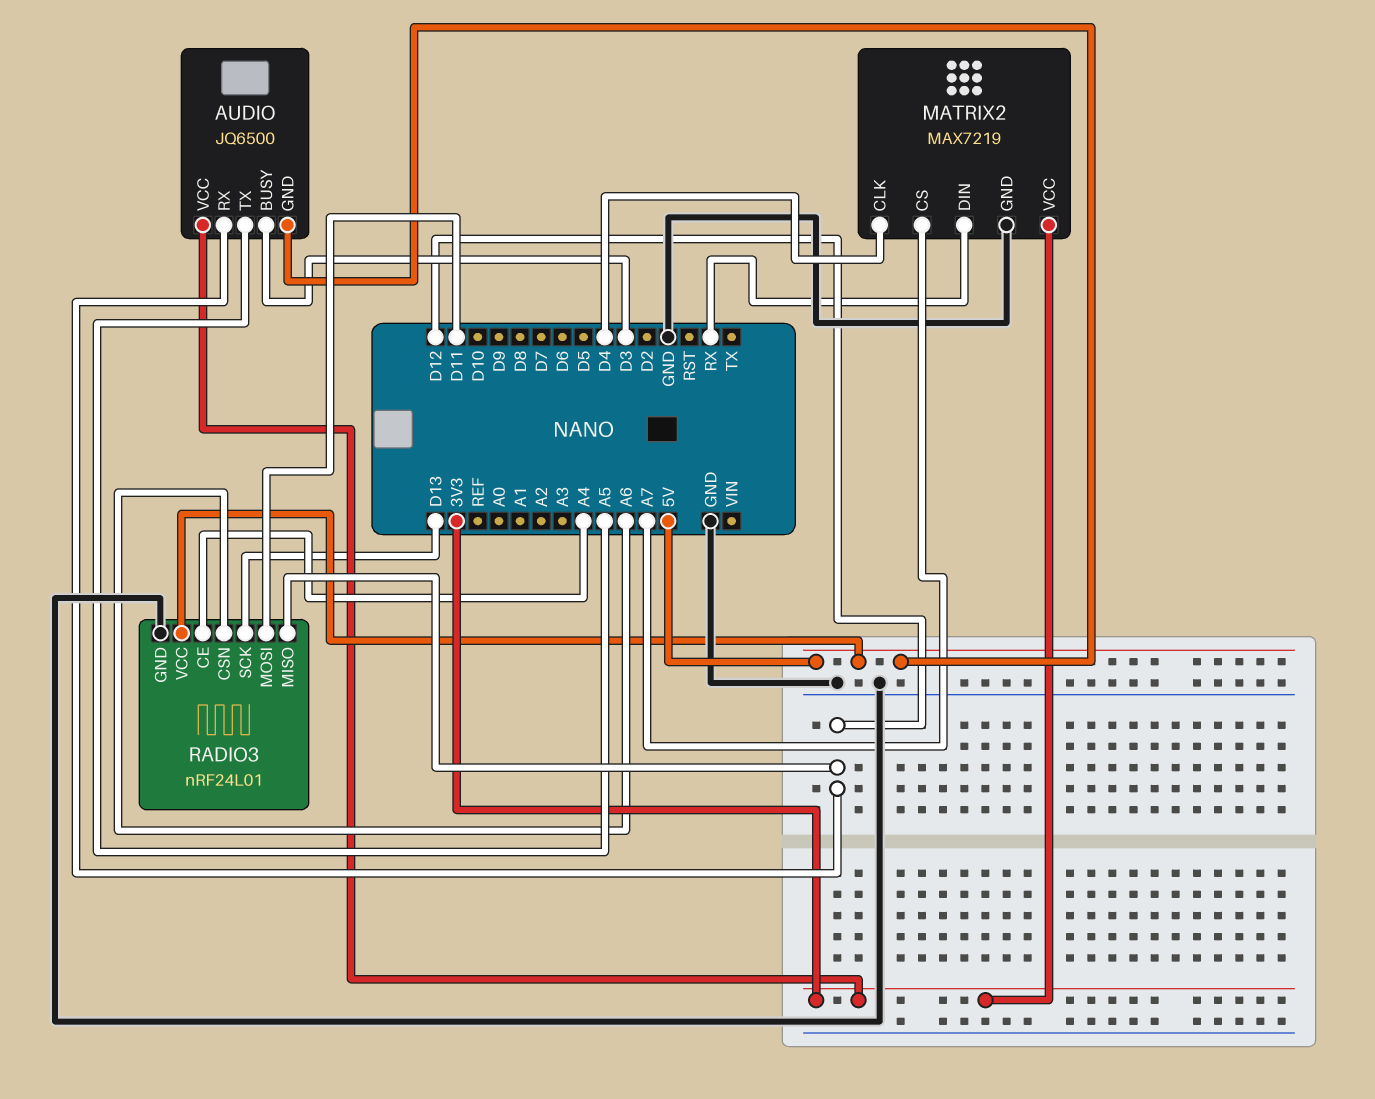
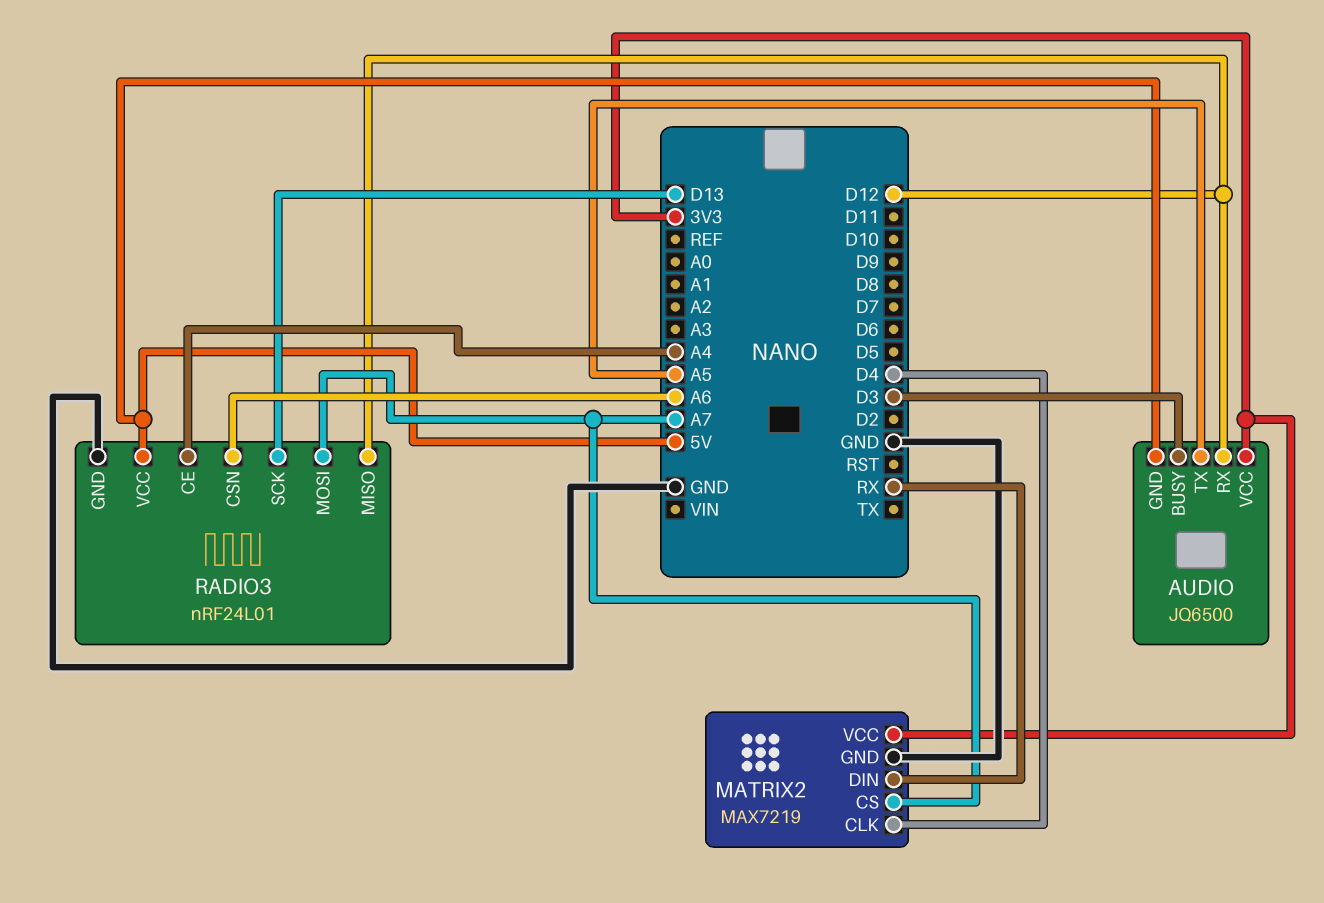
RADIO3 pin MOSI: D11 -> A7

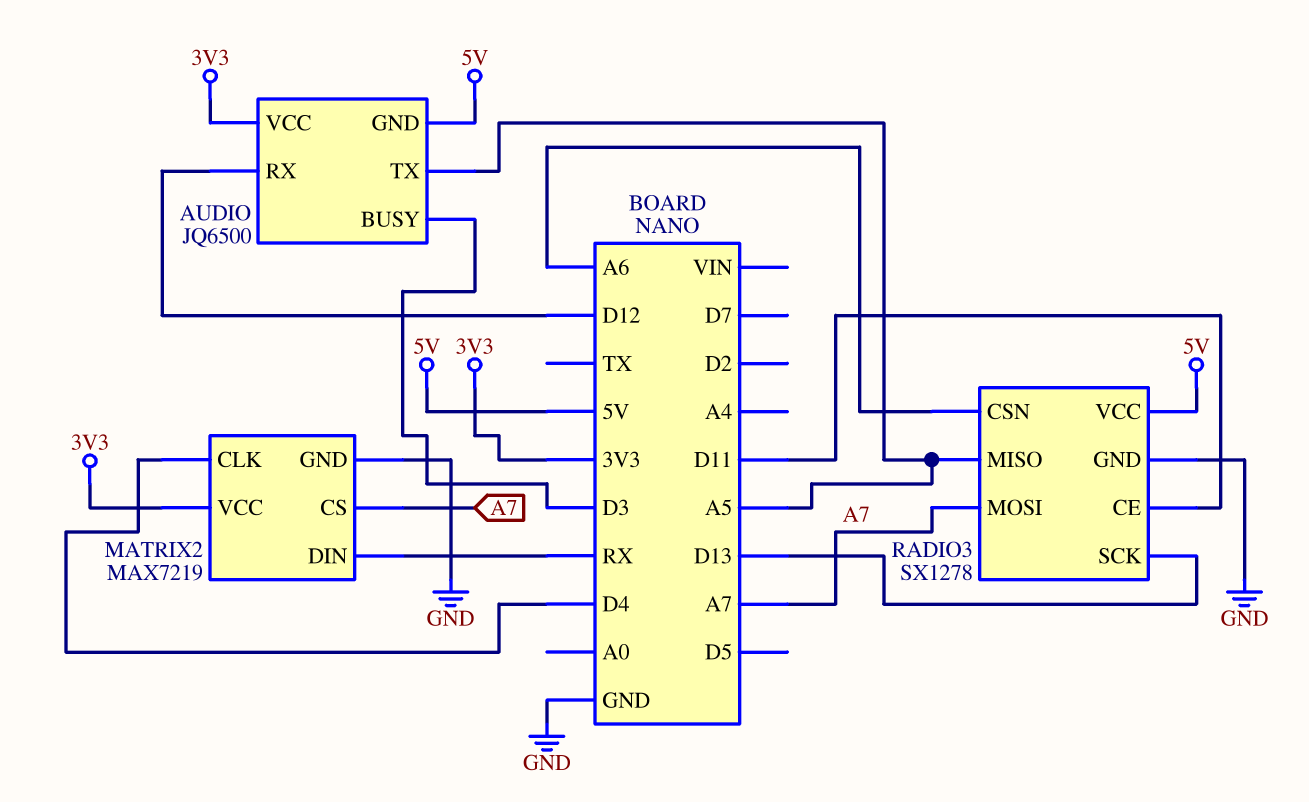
RADIO3: nRF24L01 -> SX1278
RADIO3 pin CE: A4 -> D11
RADIO3 pin MISO: D12 -> A5

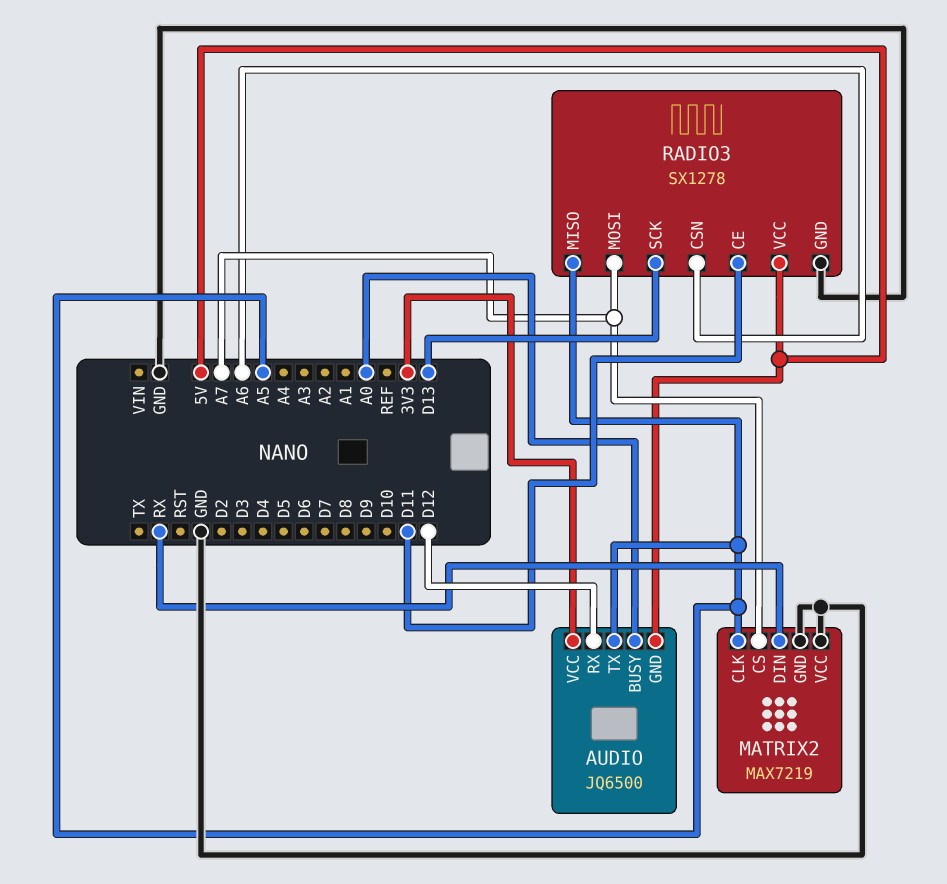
AUDIO pin BUSY: D3 -> A0
MATRIX2 pin CLK: D4 -> A5
MATRIX2 pin VCC: 3V3 -> GND

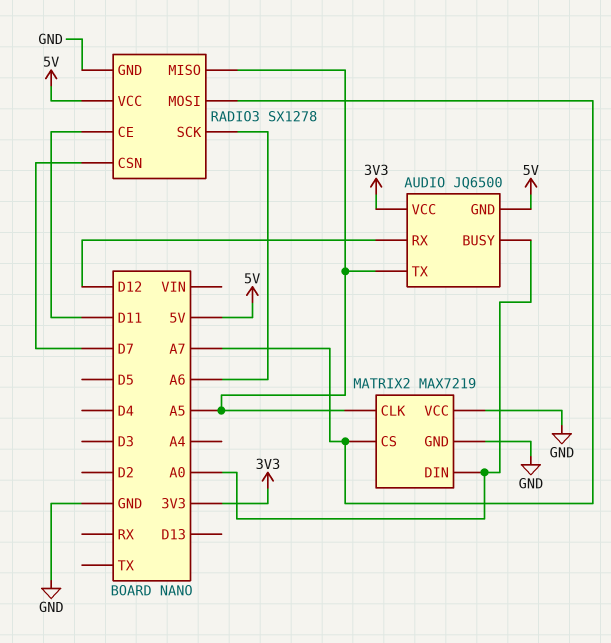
MATRIX2 pin DIN: RX -> A0
RADIO3 pin CSN: A6 -> D7
RADIO3 pin SCK: D13 -> A6

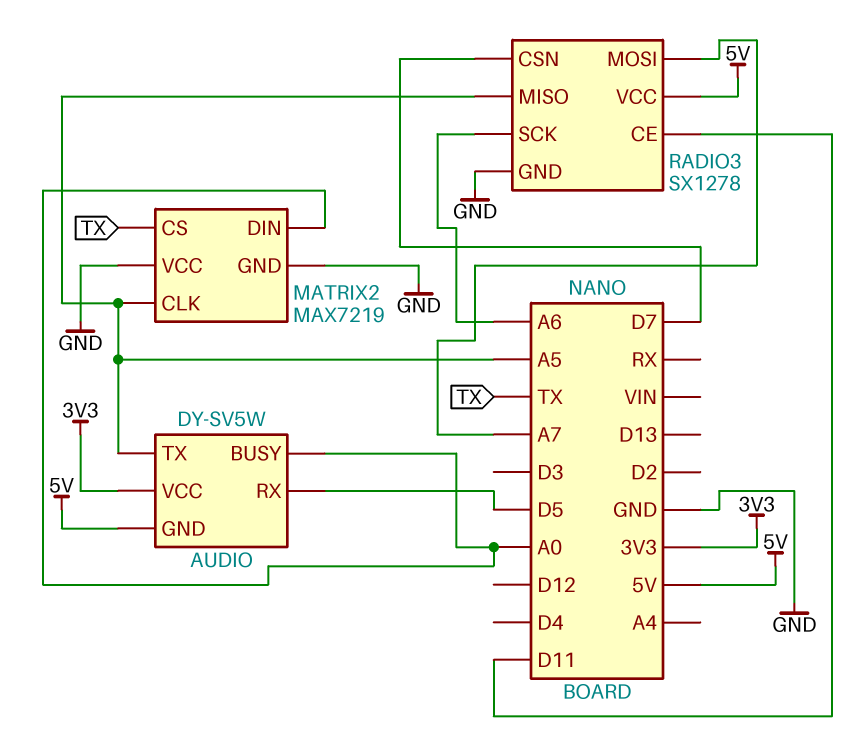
AUDIO: JQ6500 -> DY-SV5W
AUDIO pin RX: D12 -> D5
MATRIX2 pin CS: A7 -> TX

